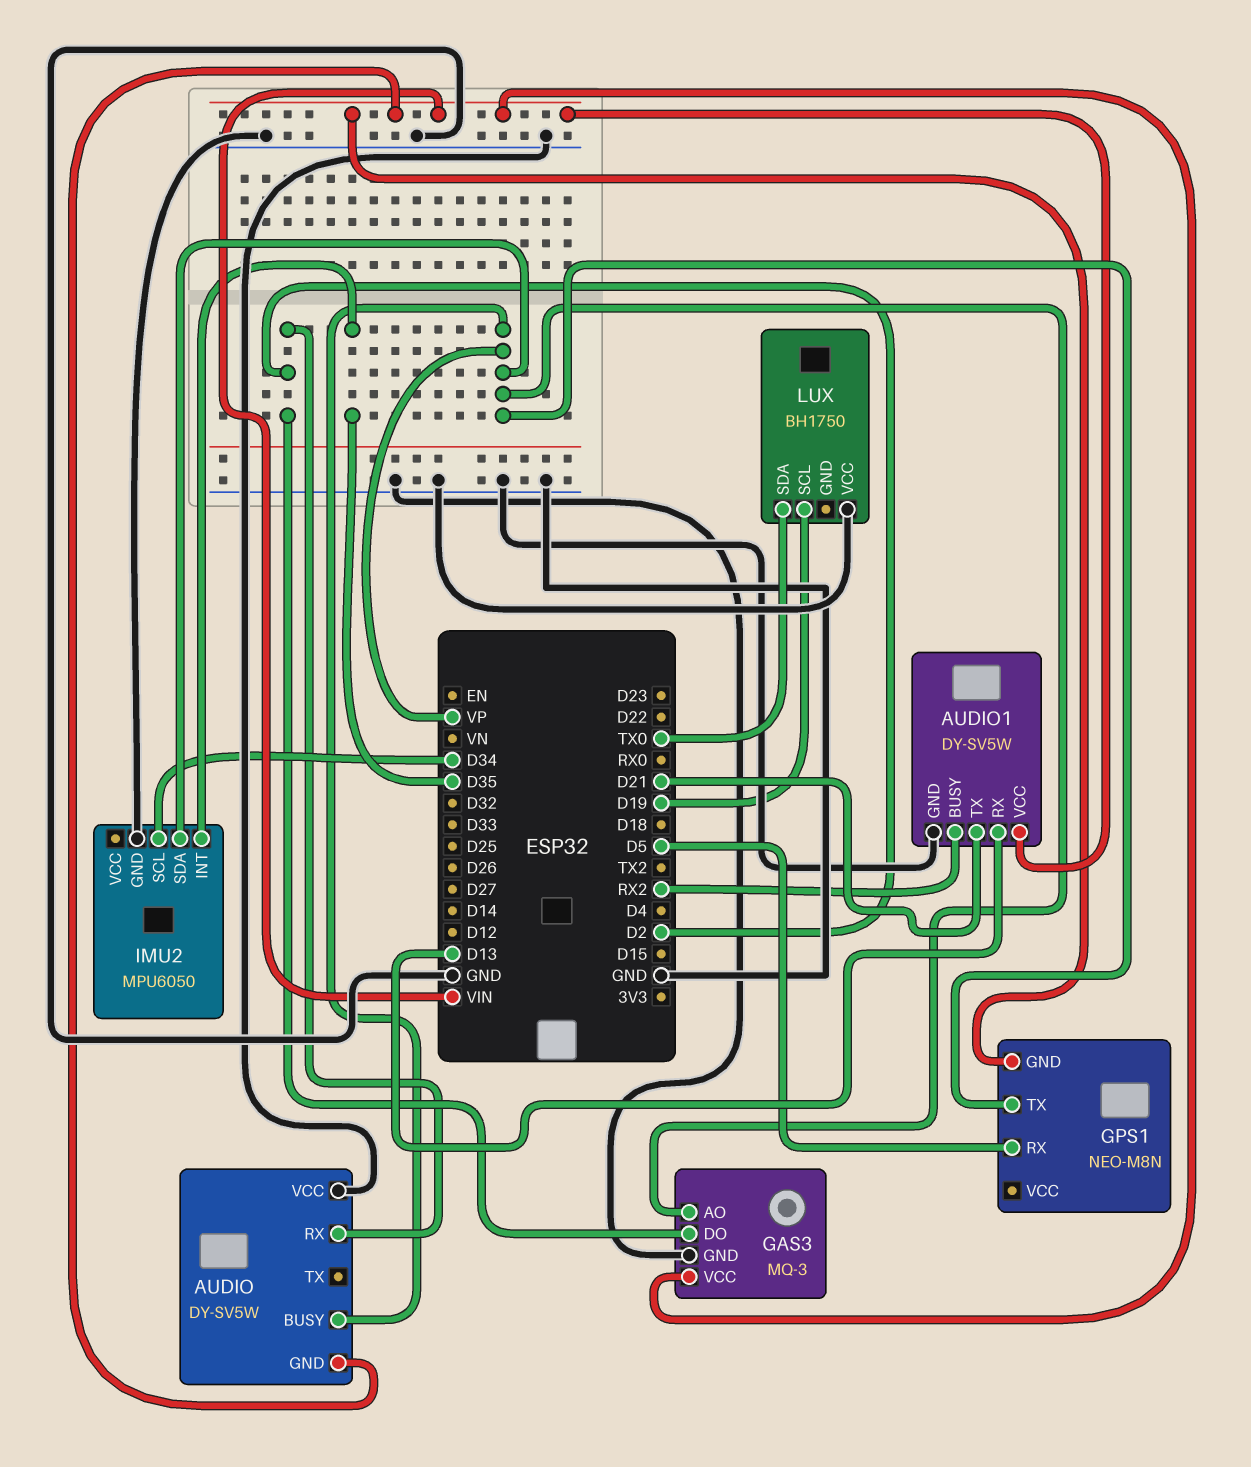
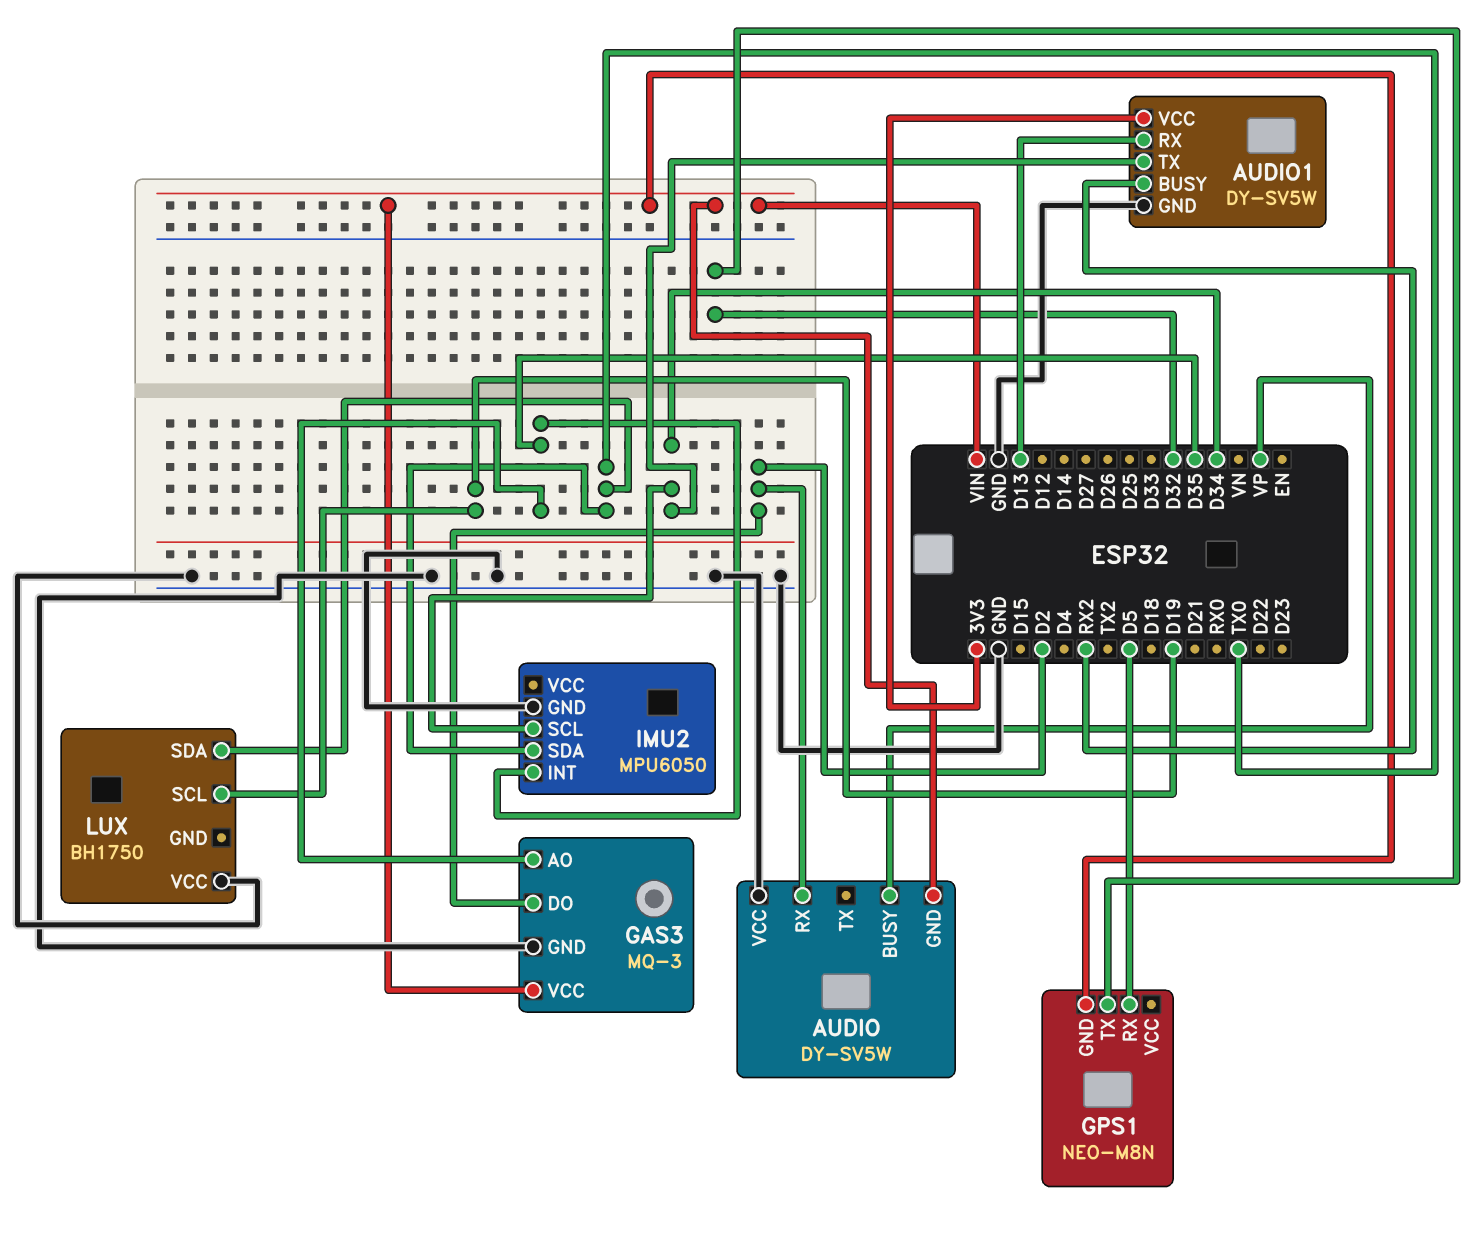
AUDIO1 pin TX: D21 -> D34
AUDIO1 pin VCC: VIN -> 3V3
GAS3 pin AO: VP -> D35
GPS1 pin TX: VP -> D32
IMU2 pin SDA: VP -> TX0

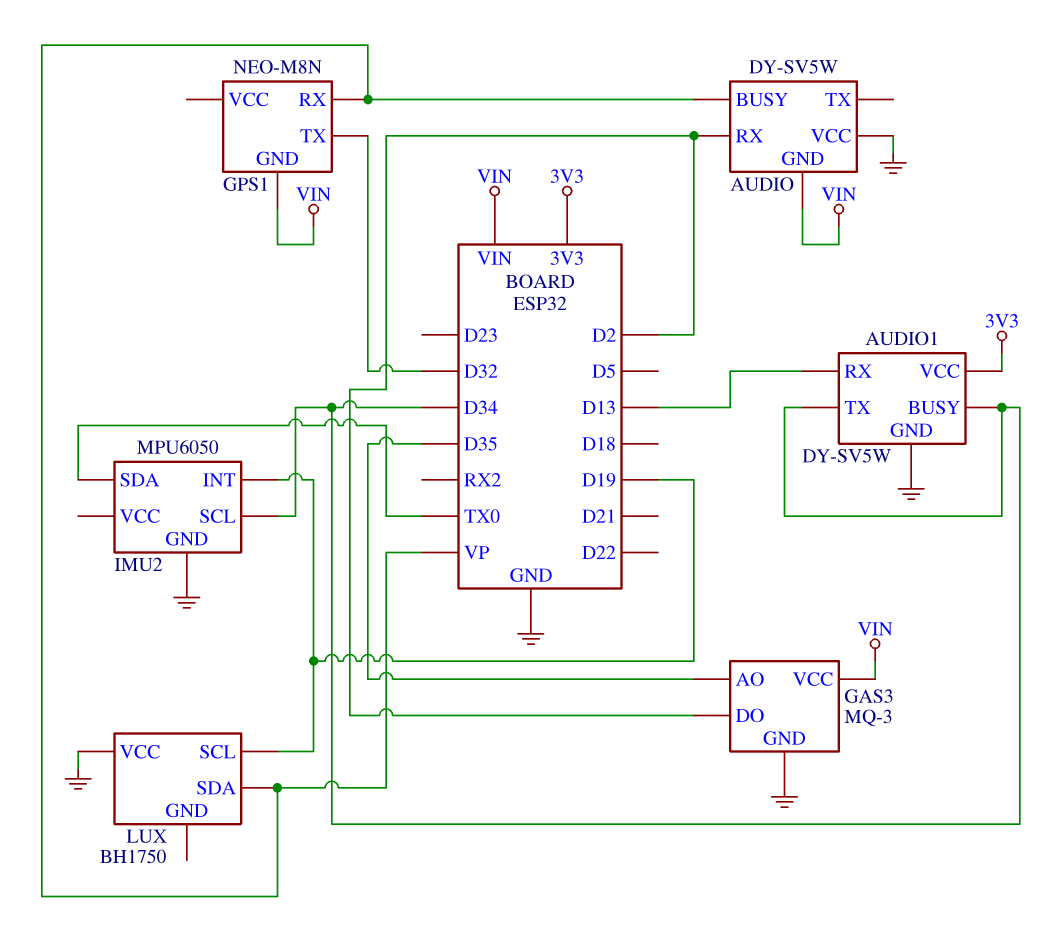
AUDIO1 pin BUSY: RX2 -> D34
GPS1 pin RX: D5 -> VP
IMU2 pin INT: D35 -> D19
LUX pin SDA: TX0 -> VP

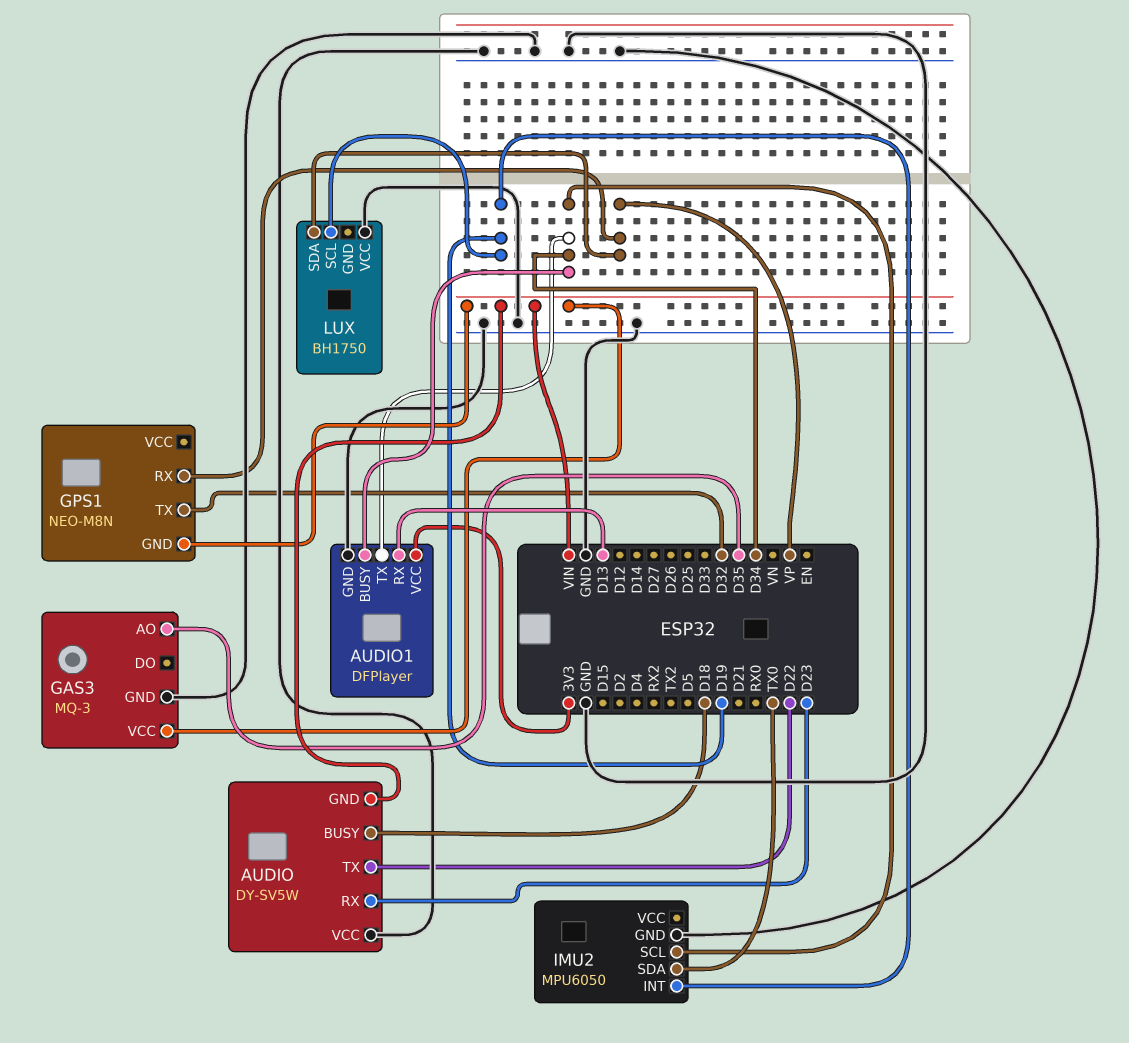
AUDIO pin BUSY: VP -> D18
AUDIO pin RX: D2 -> D23
AUDIO pin TX: none -> D22
AUDIO1: DY-SV5W -> DFPlayer
GAS3 pin DO: D2 -> none

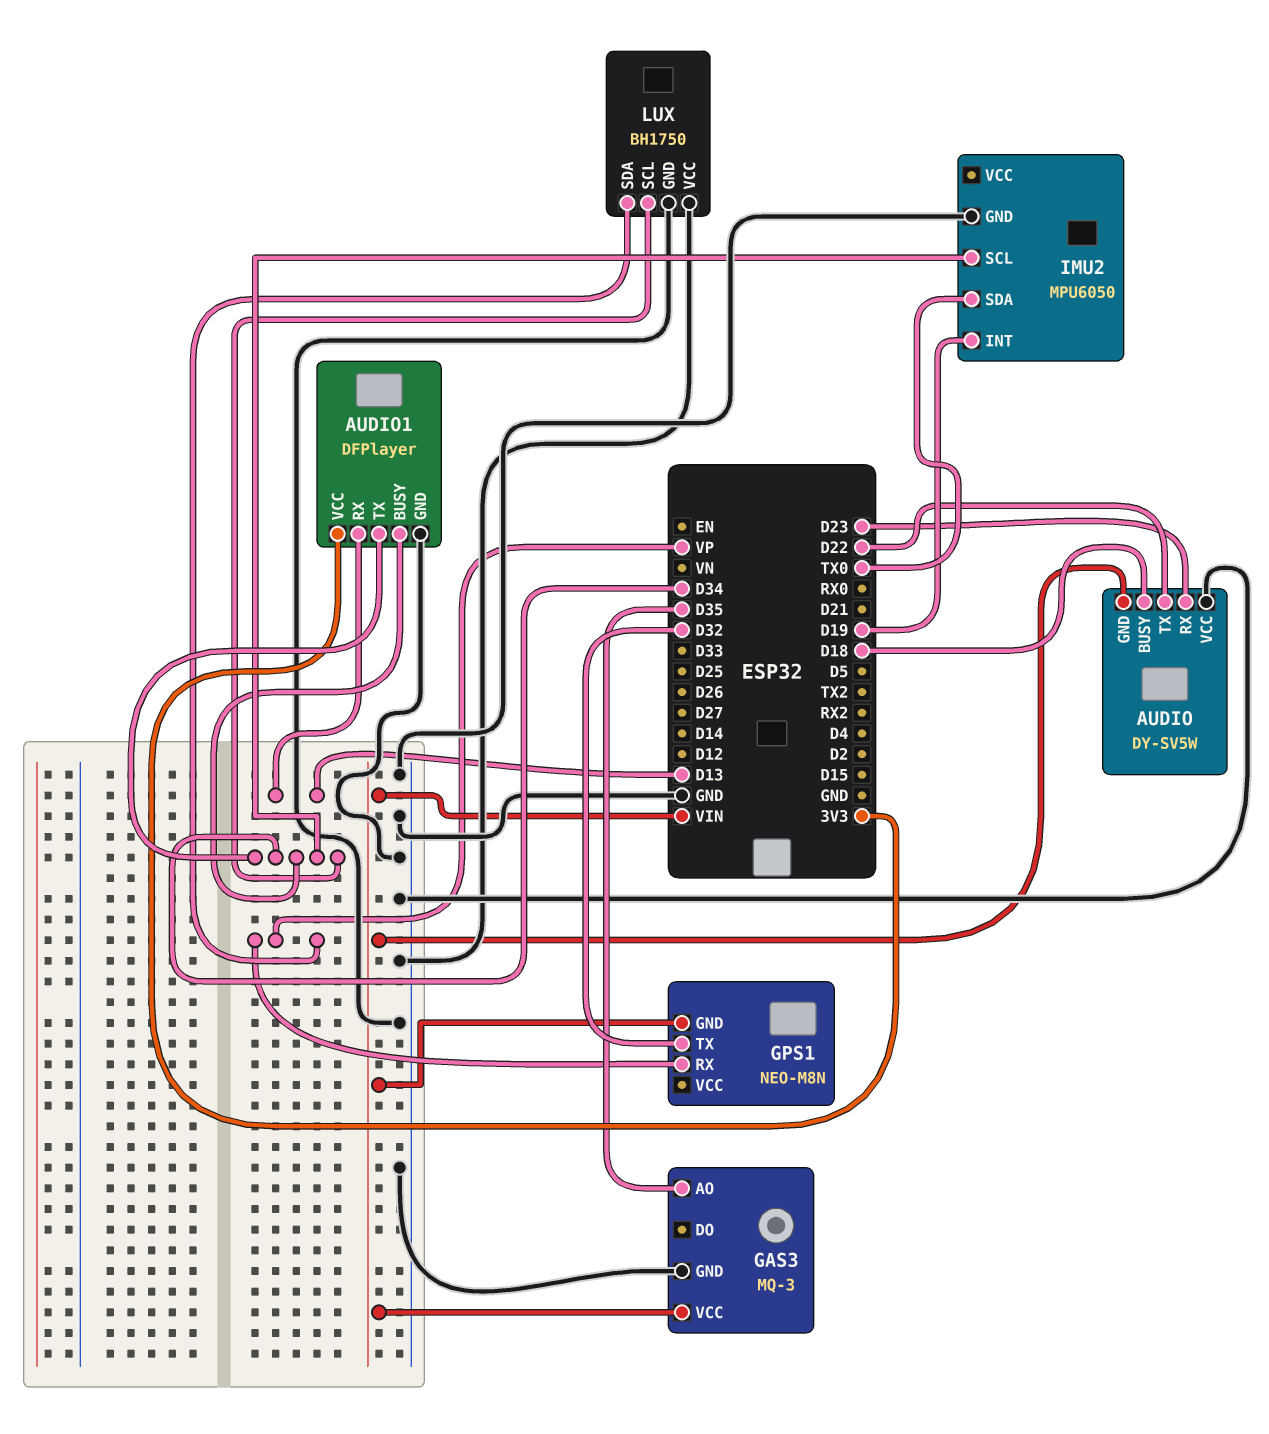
LUX pin GND: none -> GND
LUX pin SCL: D19 -> D34

